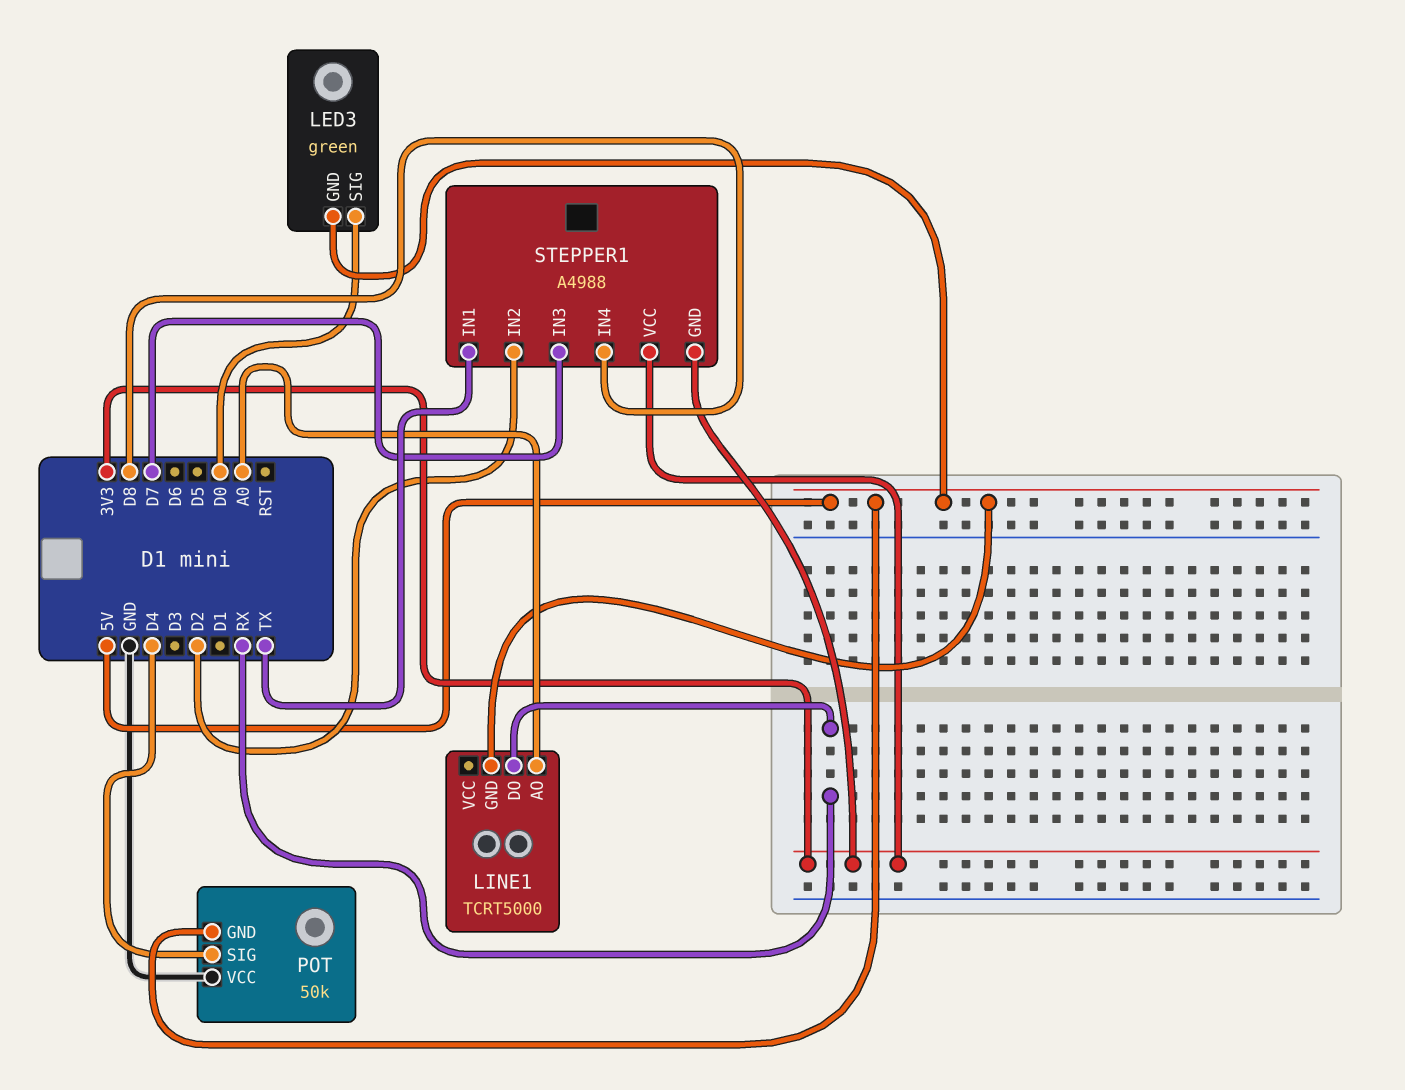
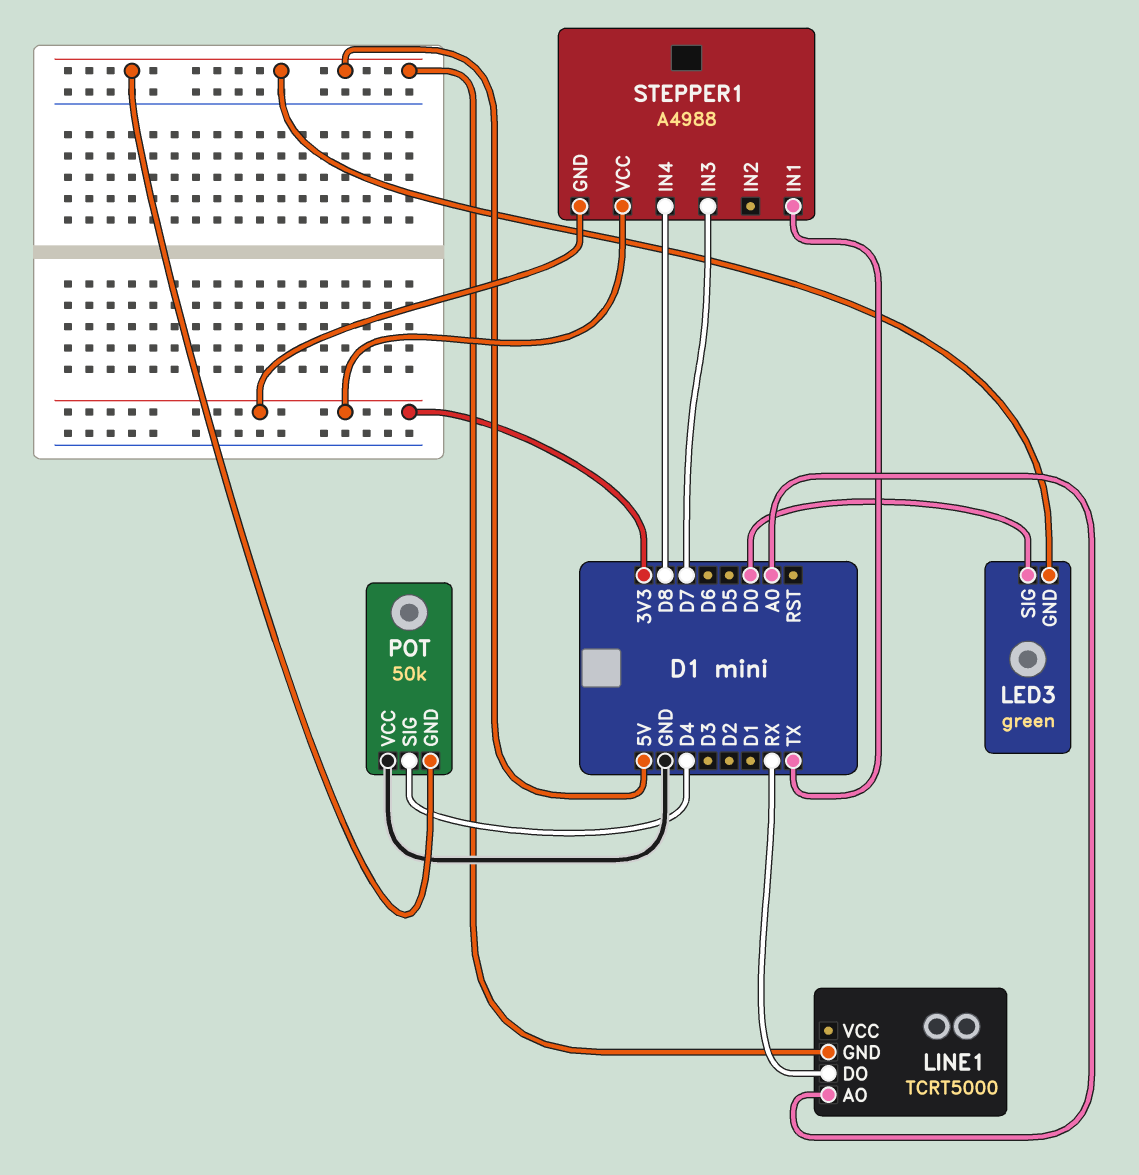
STEPPER1 pin IN2: D2 -> none

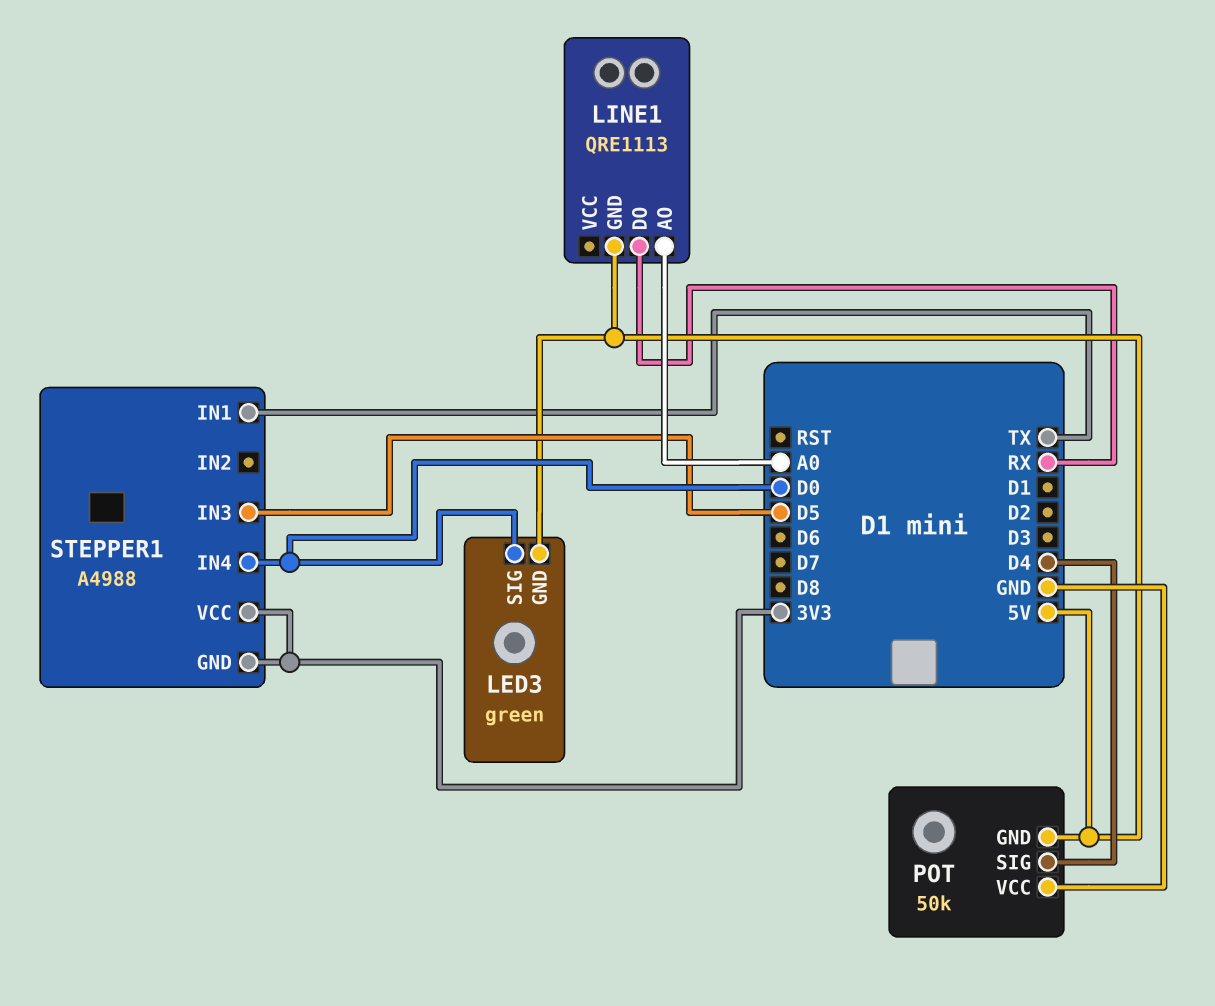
LINE1: TCRT5000 -> QRE1113
STEPPER1 pin IN3: D7 -> D5
STEPPER1 pin IN4: D8 -> D0

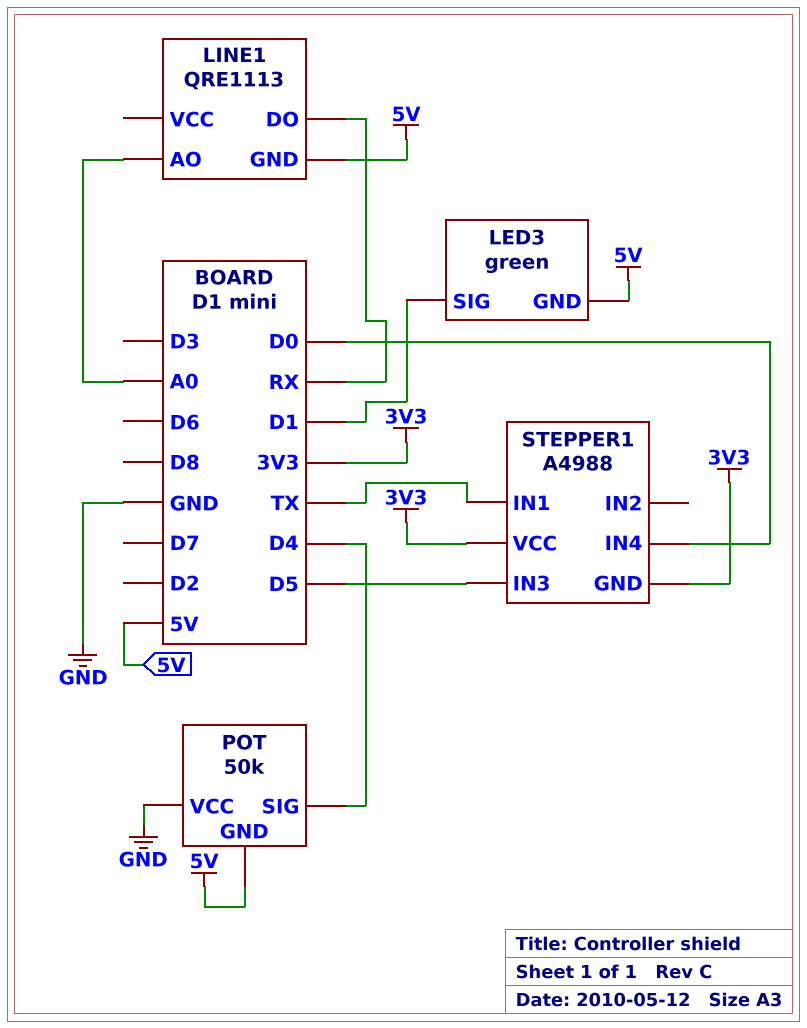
LED3 pin SIG: D0 -> D1

